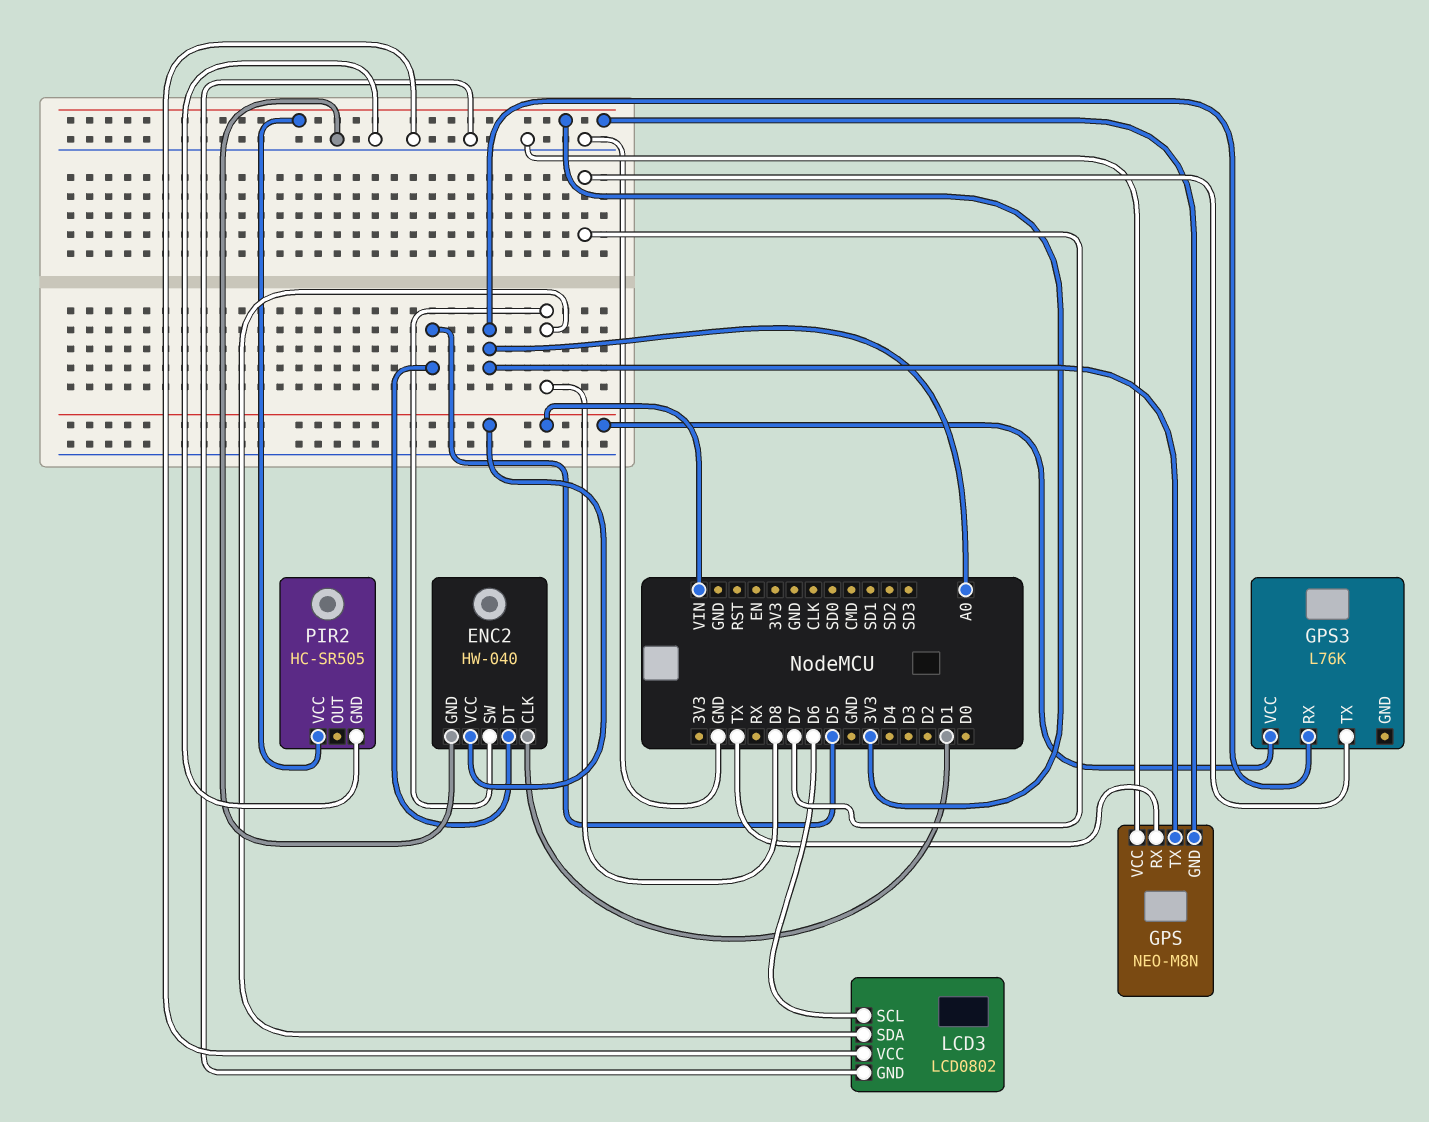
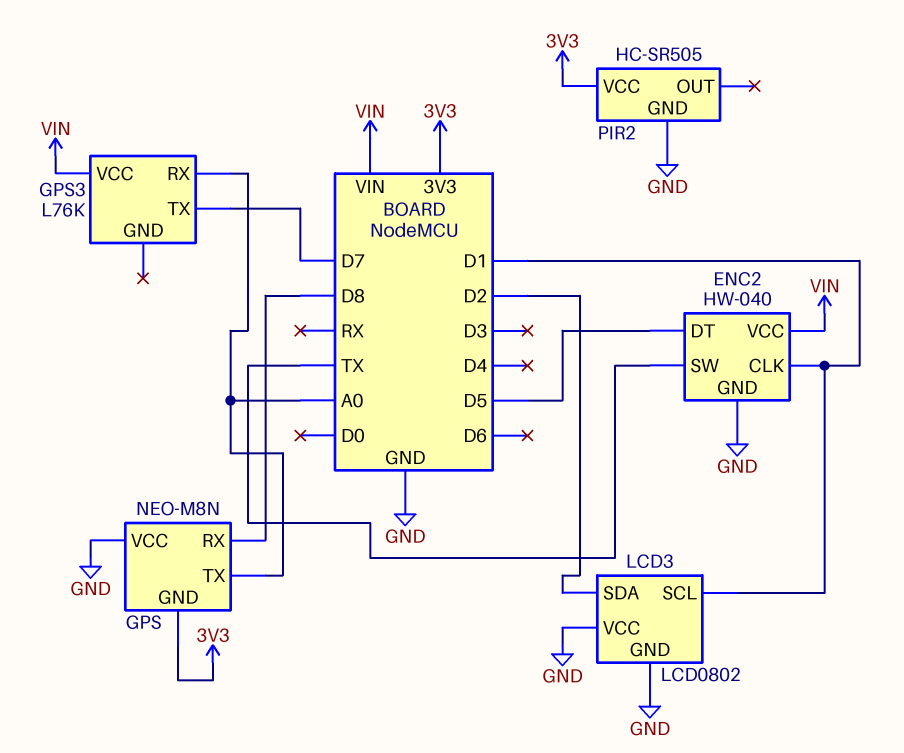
ENC2 pin SW: D8 -> TX
GPS pin RX: TX -> D8
LCD3 pin SCL: D6 -> D1
LCD3 pin SDA: D8 -> D2

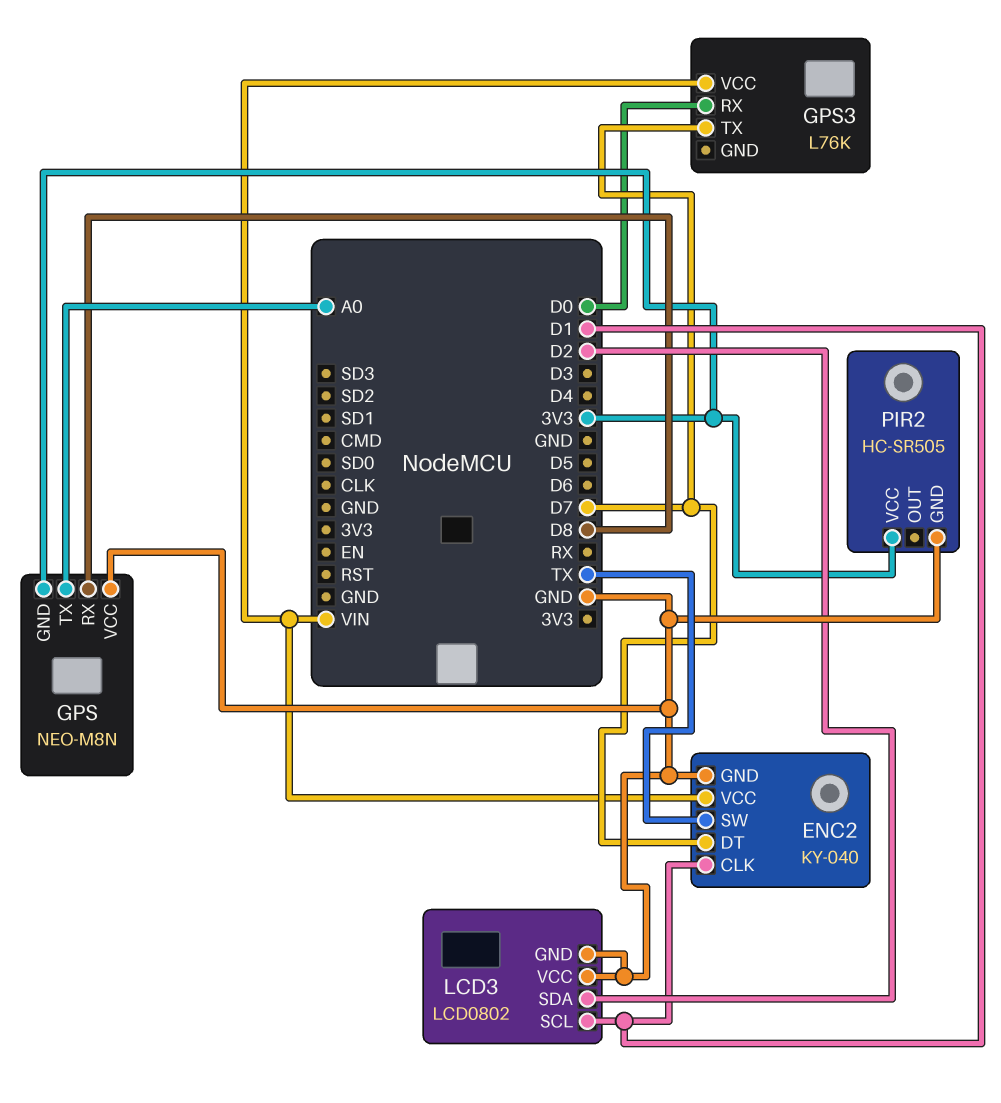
ENC2: HW-040 -> KY-040
ENC2 pin DT: D5 -> D7
GPS3 pin RX: A0 -> D0

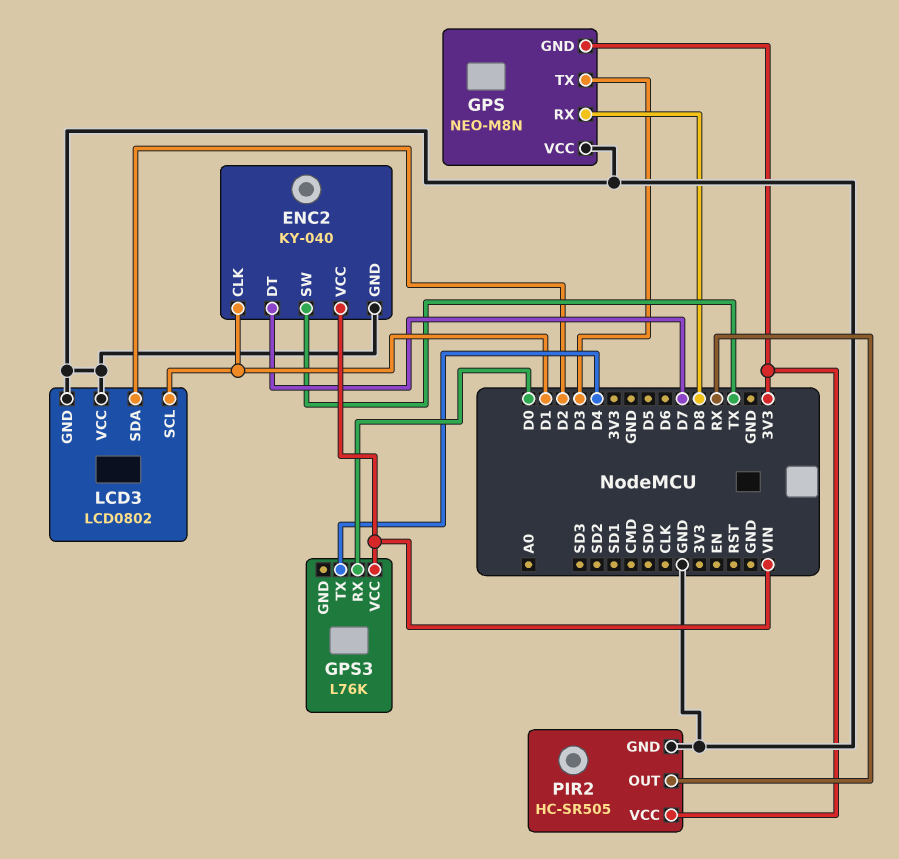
GPS pin TX: A0 -> D3
GPS3 pin TX: D7 -> D4
PIR2 pin OUT: none -> RX

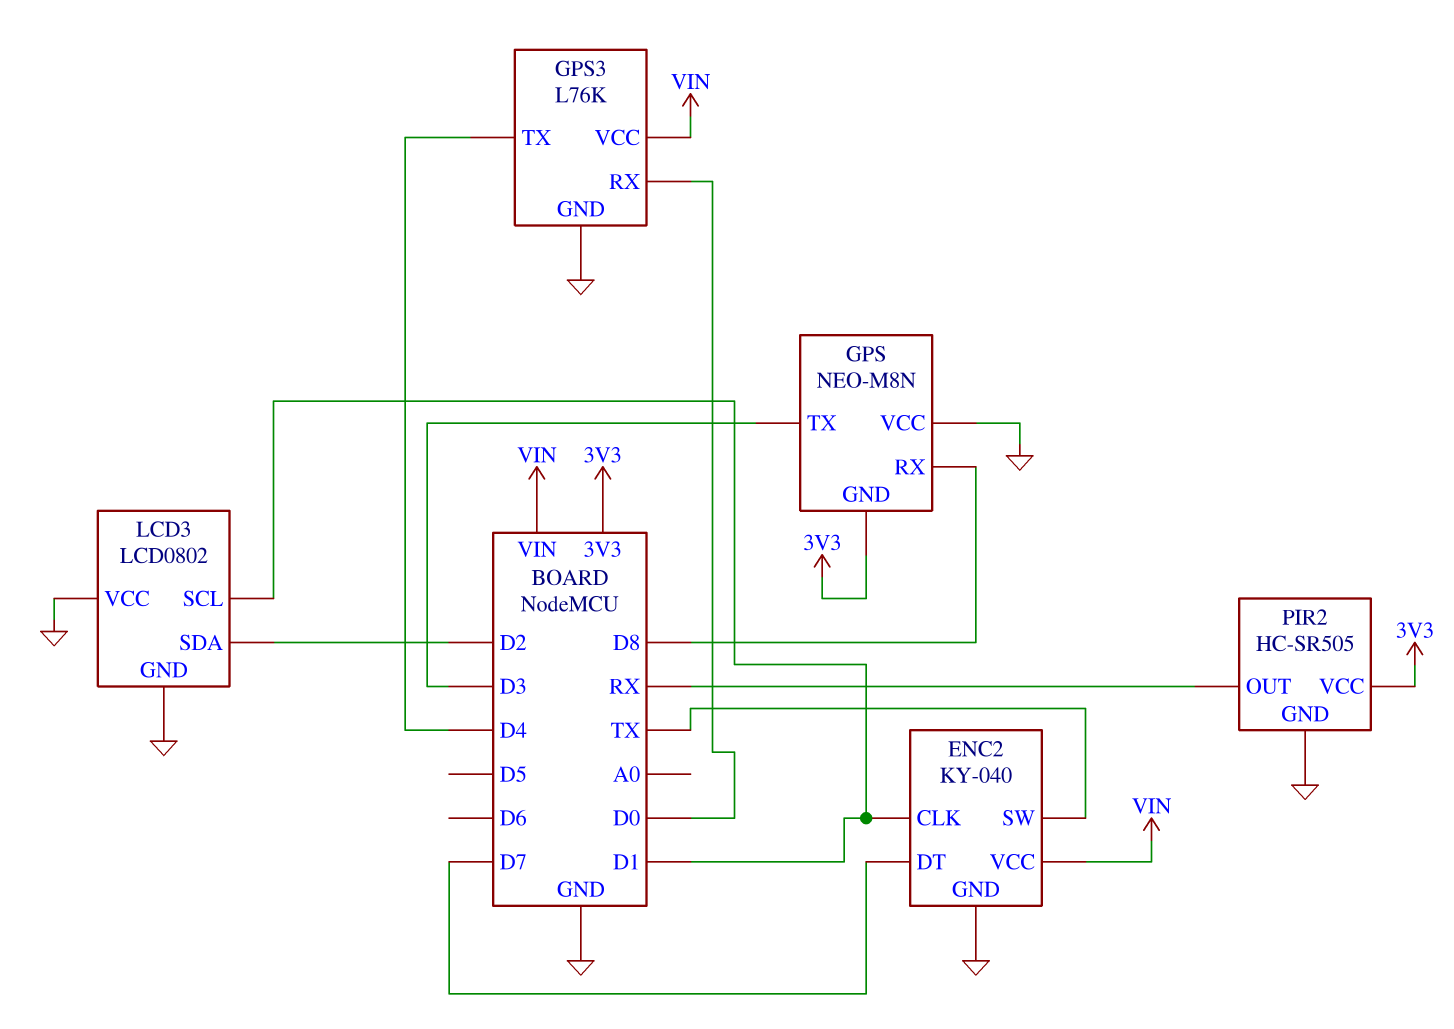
GPS3 pin GND: none -> GND

